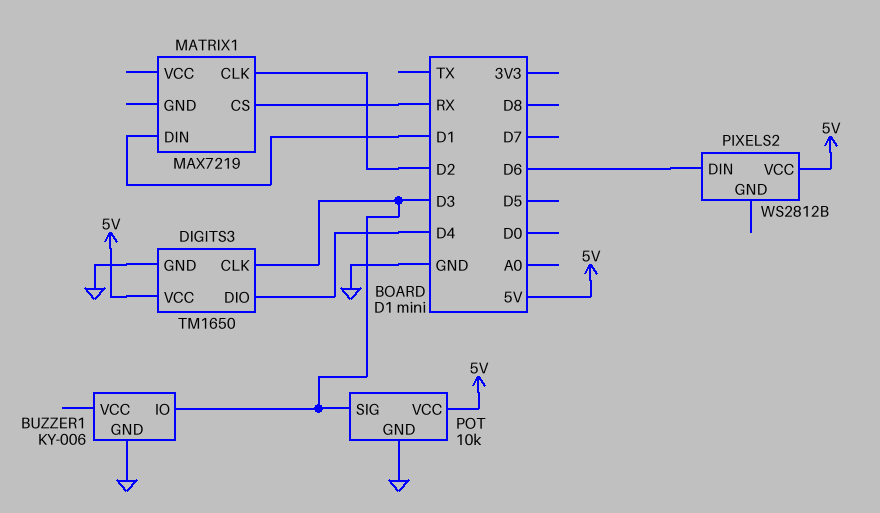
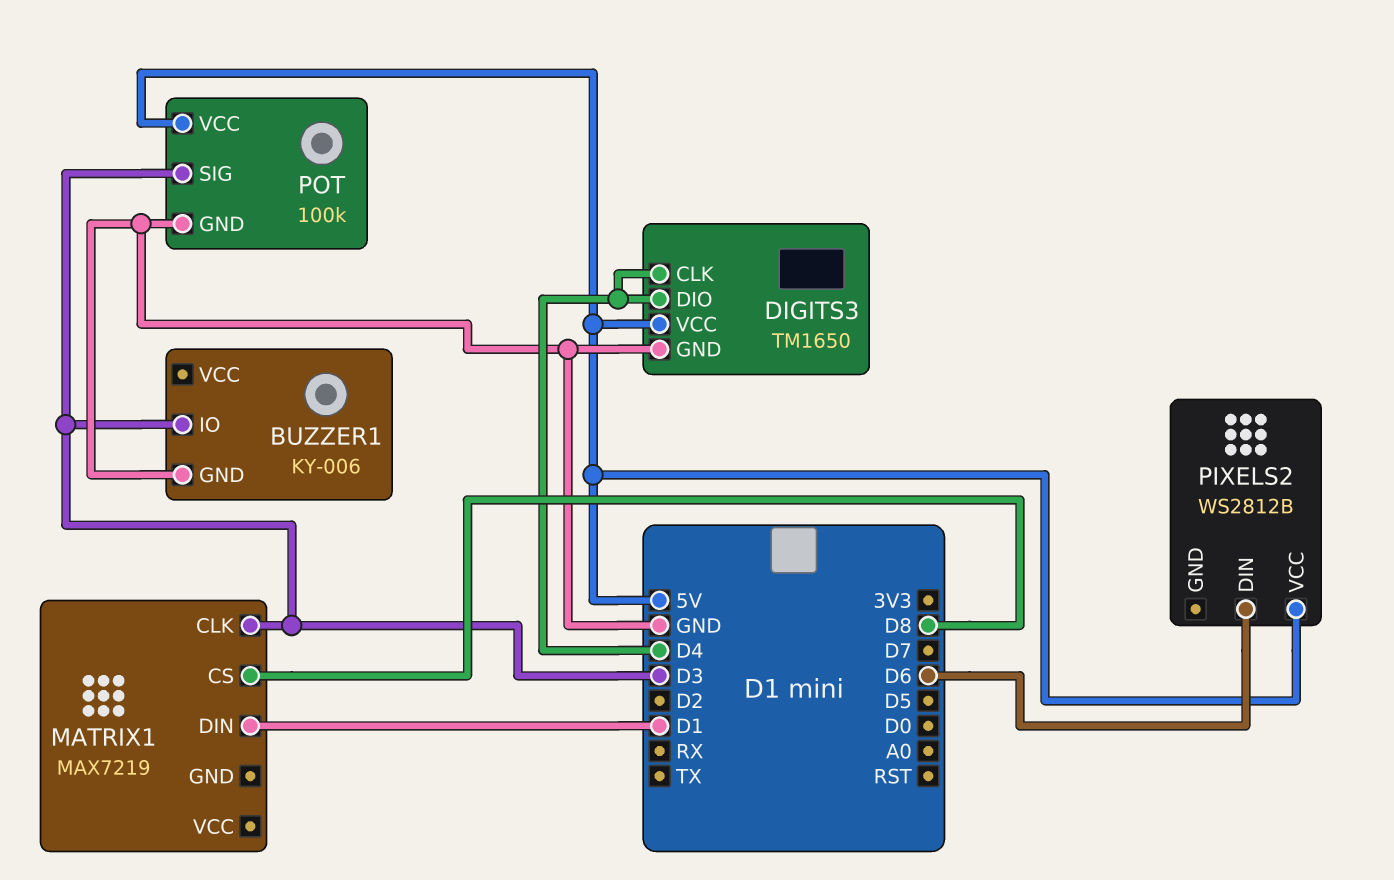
DIGITS3 pin CLK: D3 -> D4
MATRIX1 pin CLK: D2 -> D3
MATRIX1 pin CS: RX -> D8
POT: 10k -> 100k

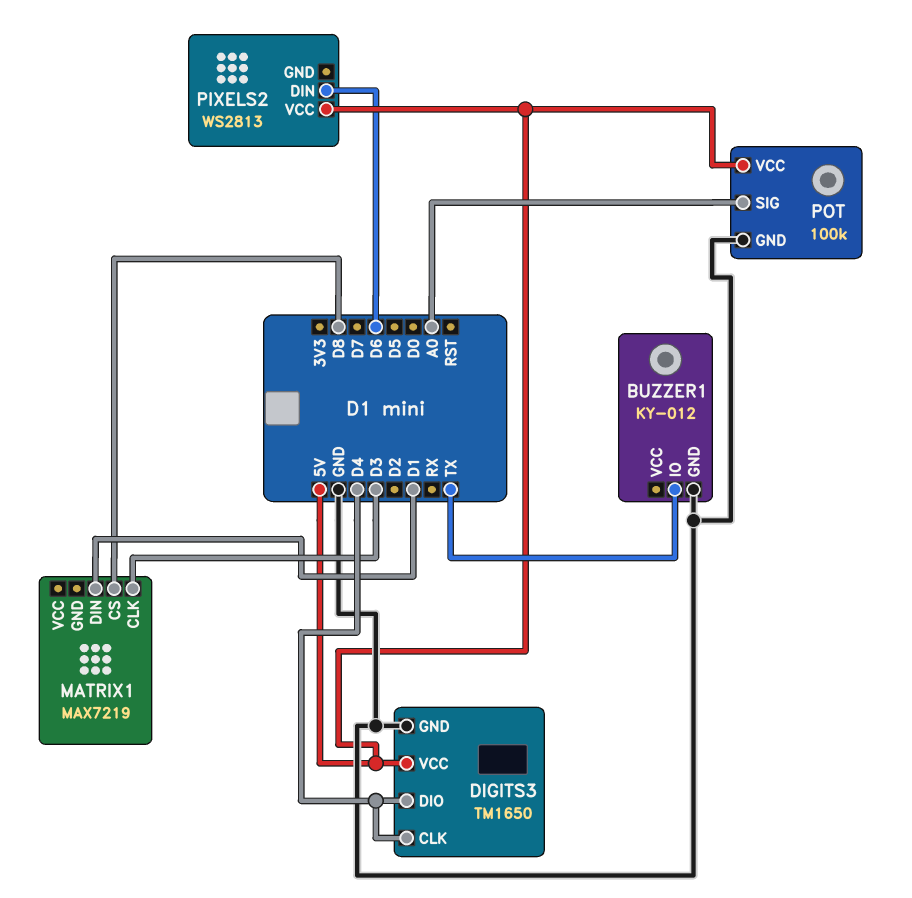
BUZZER1: KY-006 -> KY-012
BUZZER1 pin IO: D3 -> TX
PIXELS2: WS2812B -> WS2813
POT pin SIG: D3 -> A0

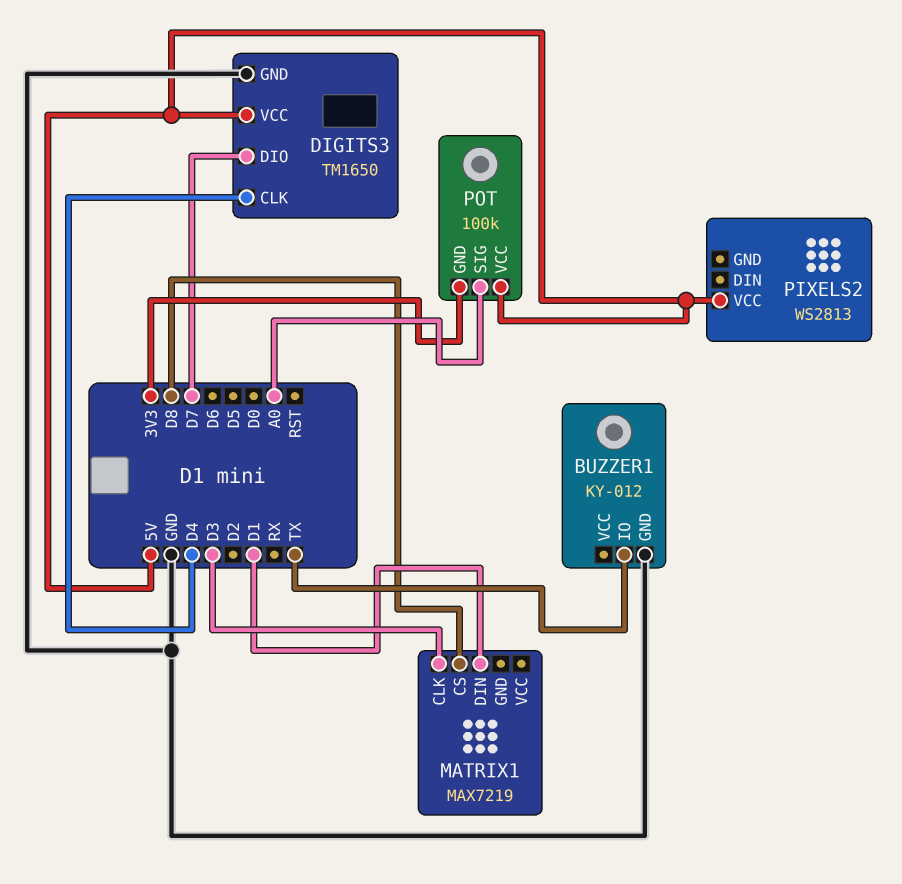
DIGITS3 pin DIO: D4 -> D7
PIXELS2 pin DIN: D6 -> none
POT pin GND: GND -> 3V3

